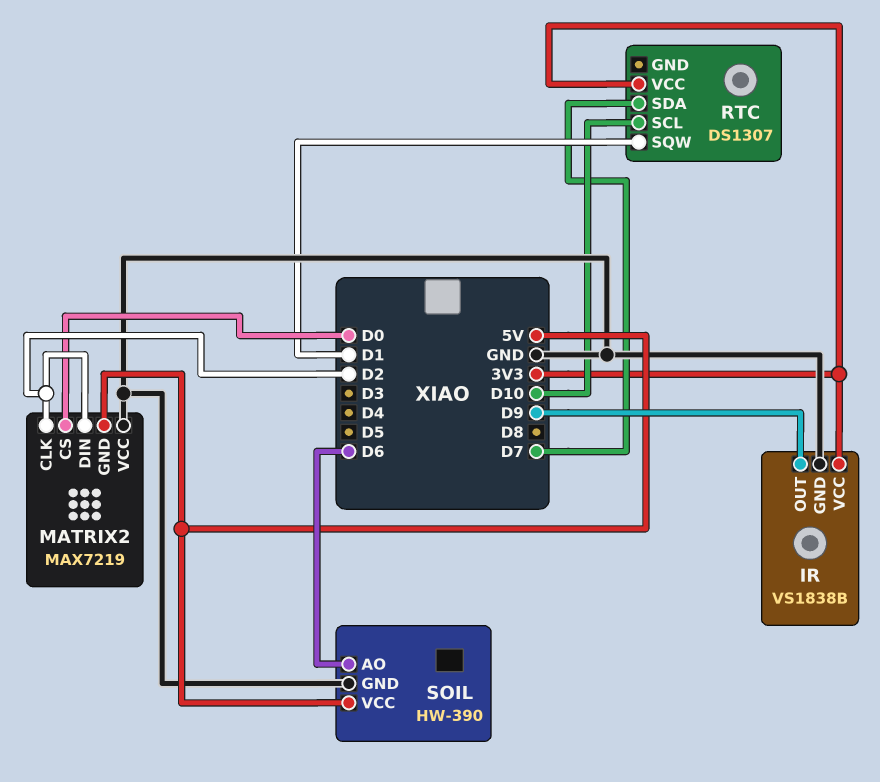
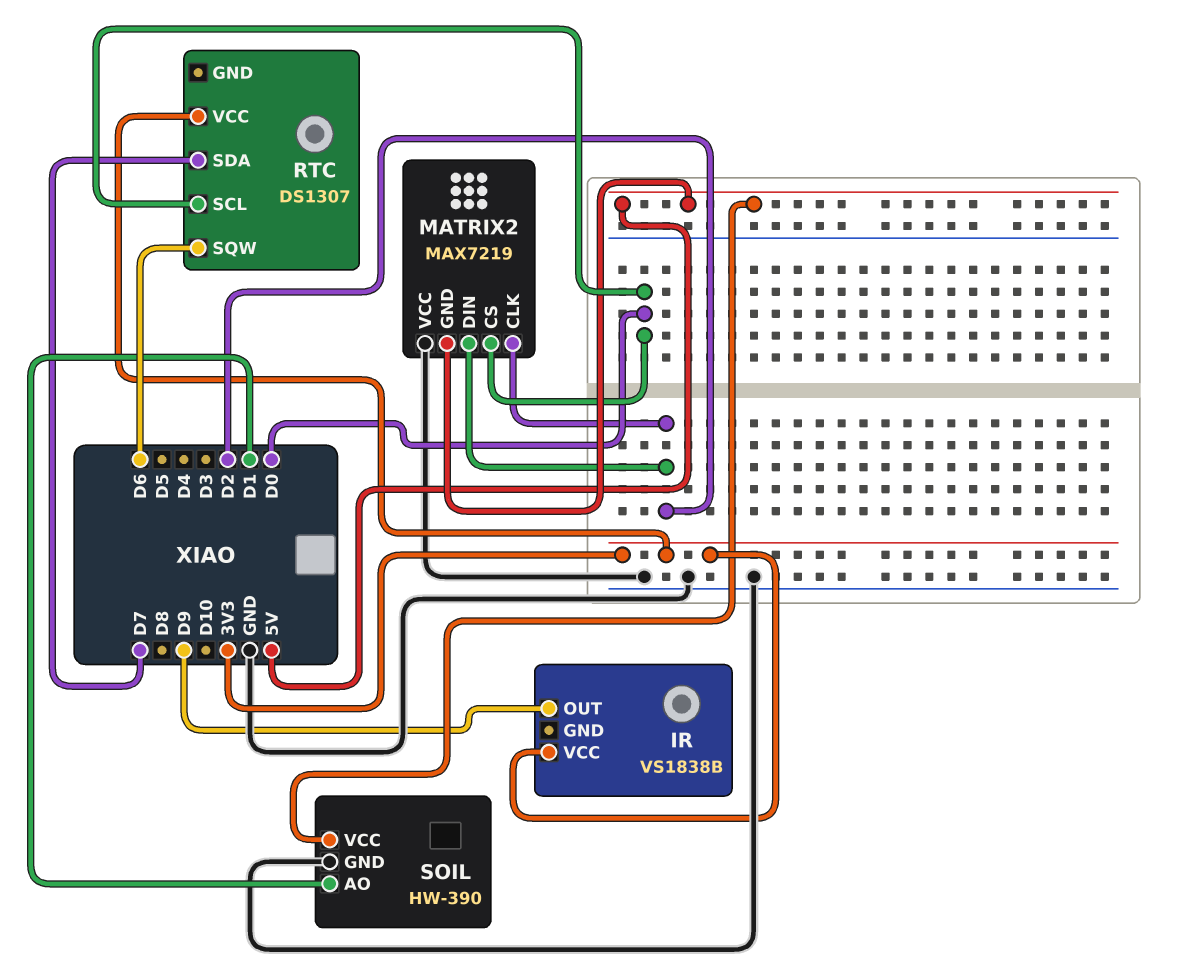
IR pin GND: GND -> none
RTC pin SCL: D10 -> D0
RTC pin SQW: D1 -> D6
SOIL pin AO: D6 -> D1

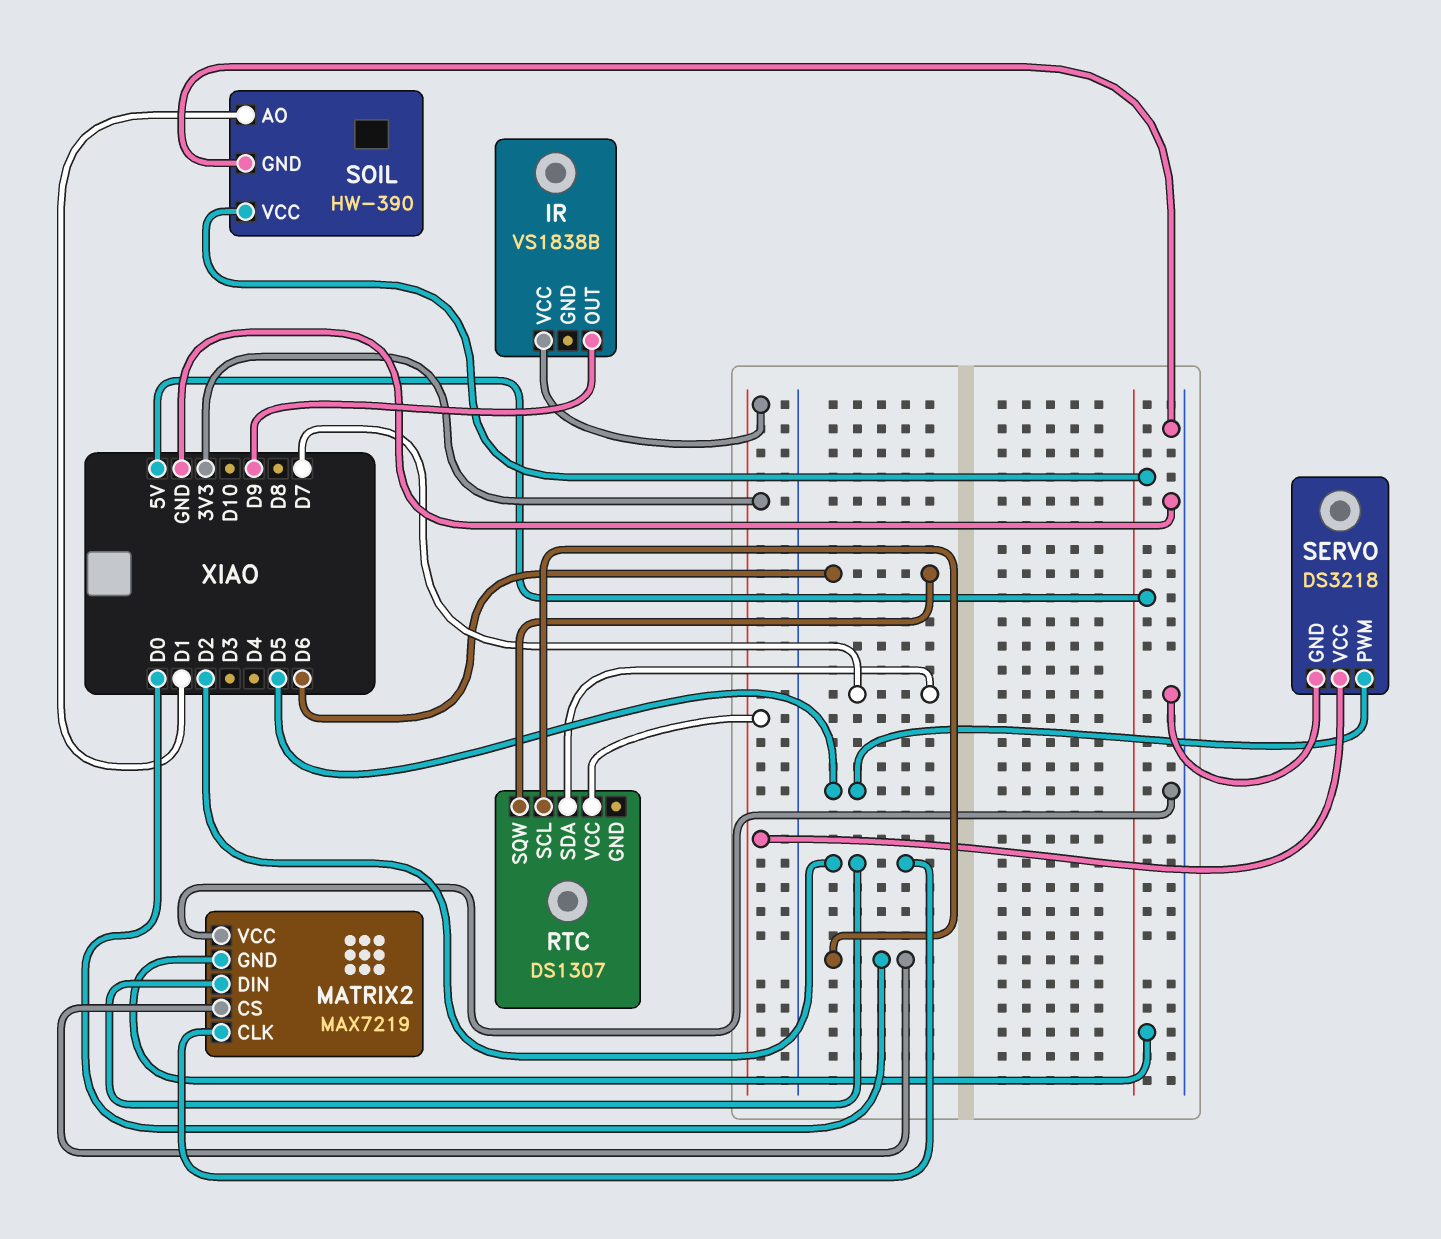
SERVO: none -> DS3218
SERVO pin GND: none -> GND
SERVO pin PWM: none -> D5
SERVO pin VCC: none -> 3V3

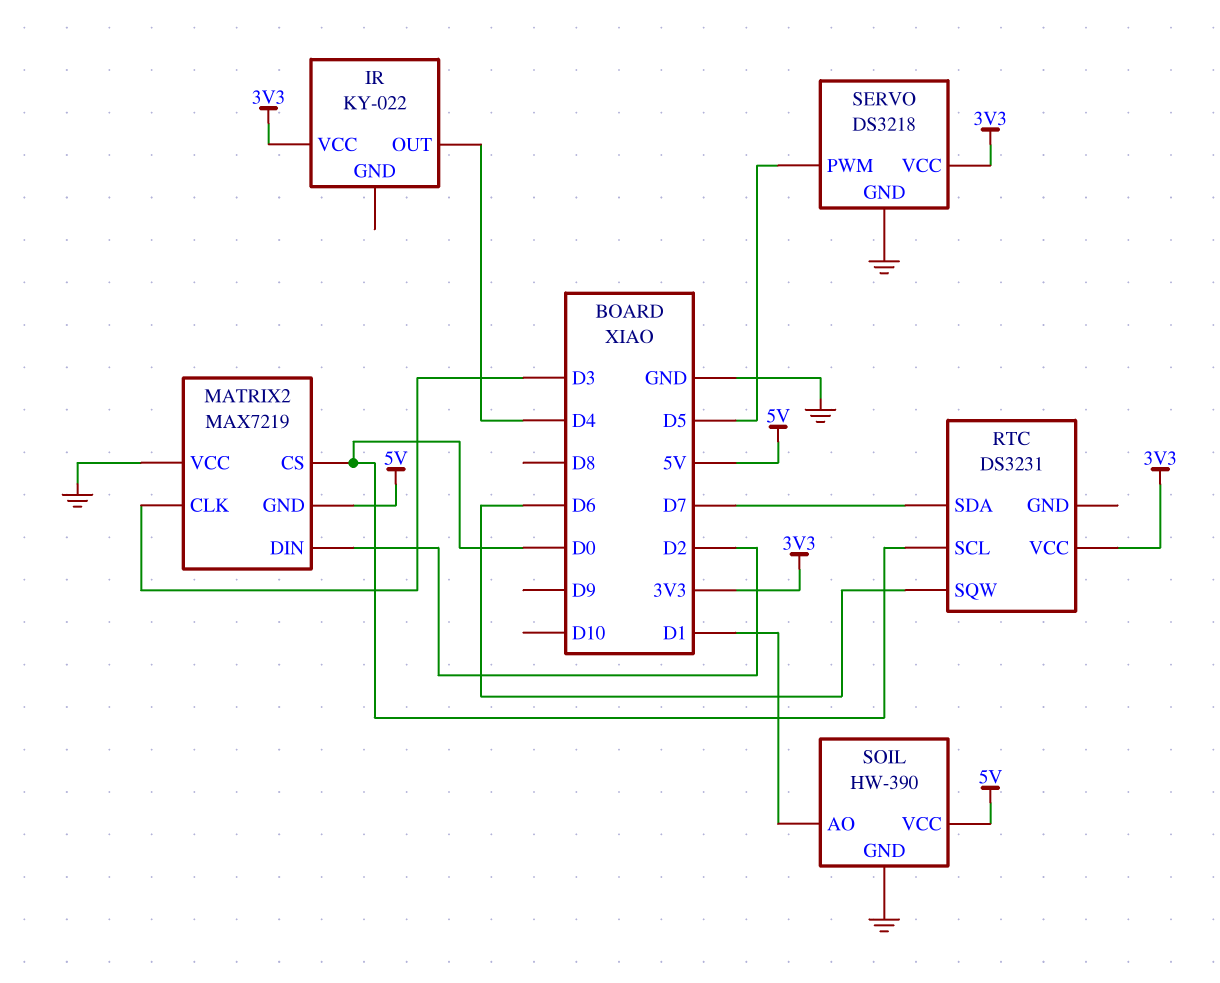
IR: VS1838B -> KY-022
IR pin OUT: D9 -> D4
MATRIX2 pin CLK: D2 -> D3
RTC: DS1307 -> DS3231

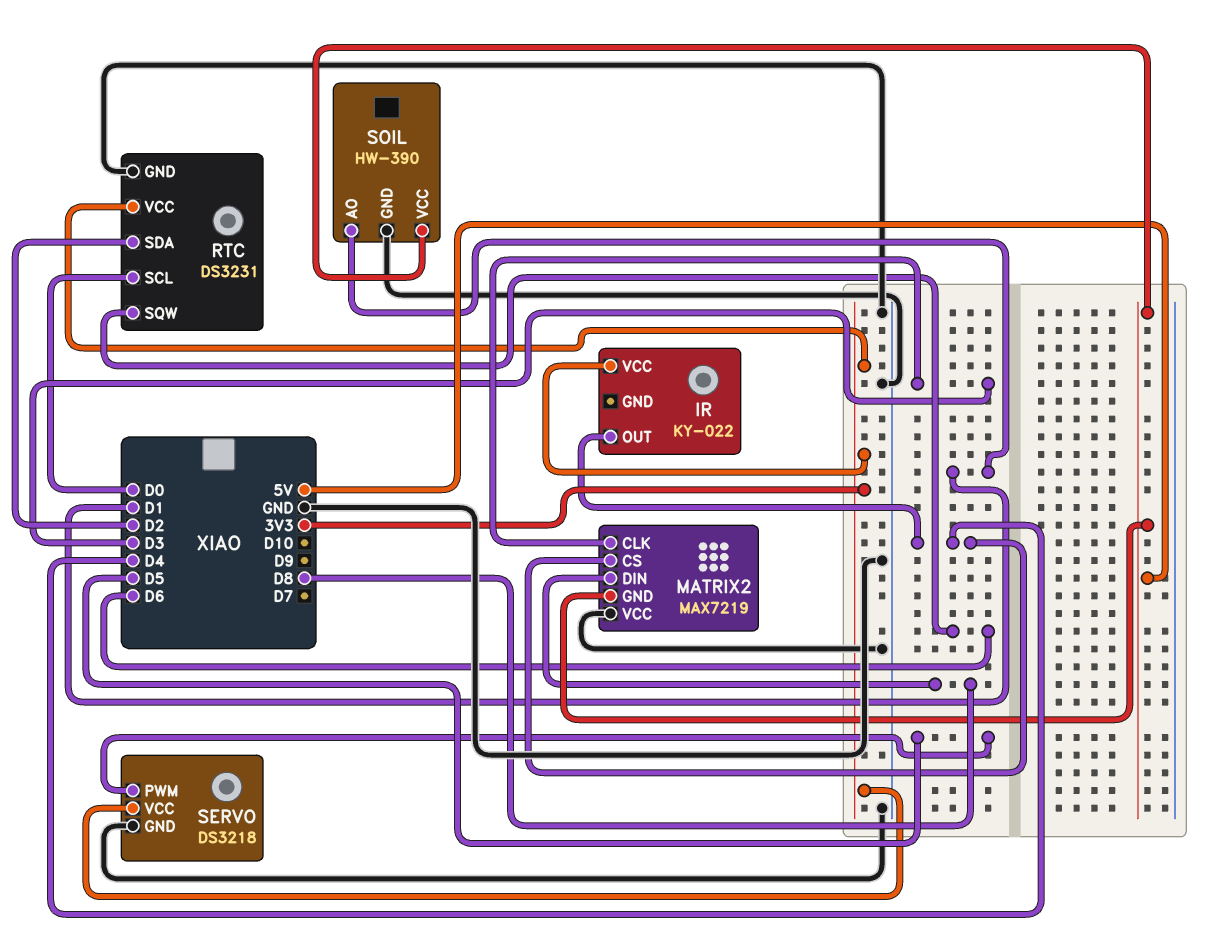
MATRIX2 pin CS: D0 -> D4
MATRIX2 pin DIN: D2 -> D8
RTC pin GND: none -> GND
RTC pin SDA: D7 -> D2

